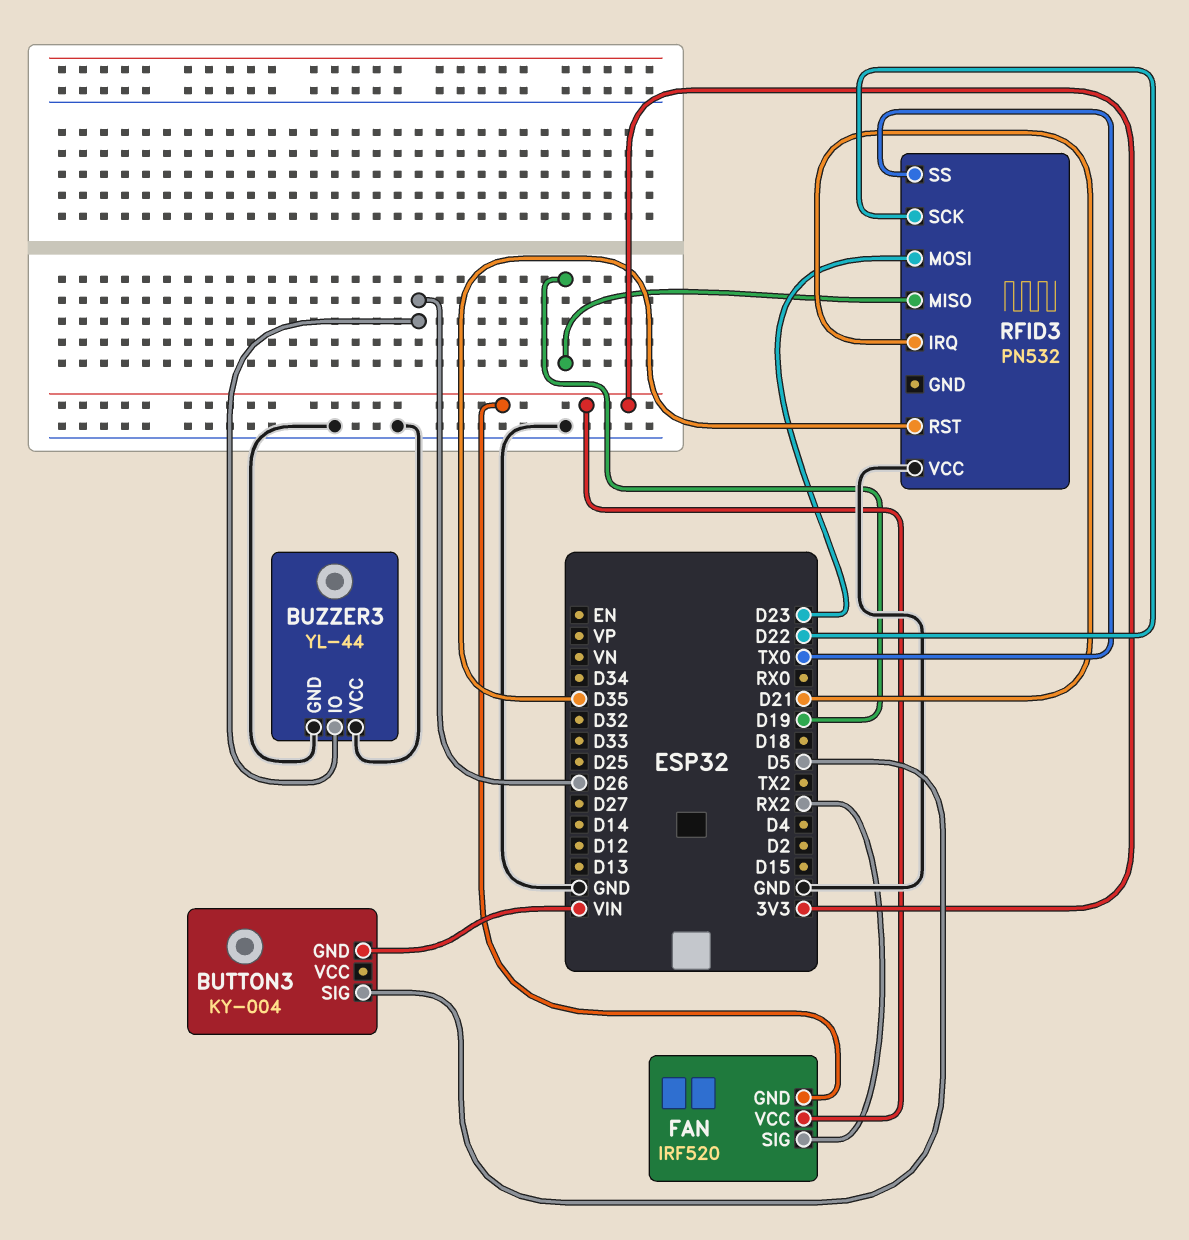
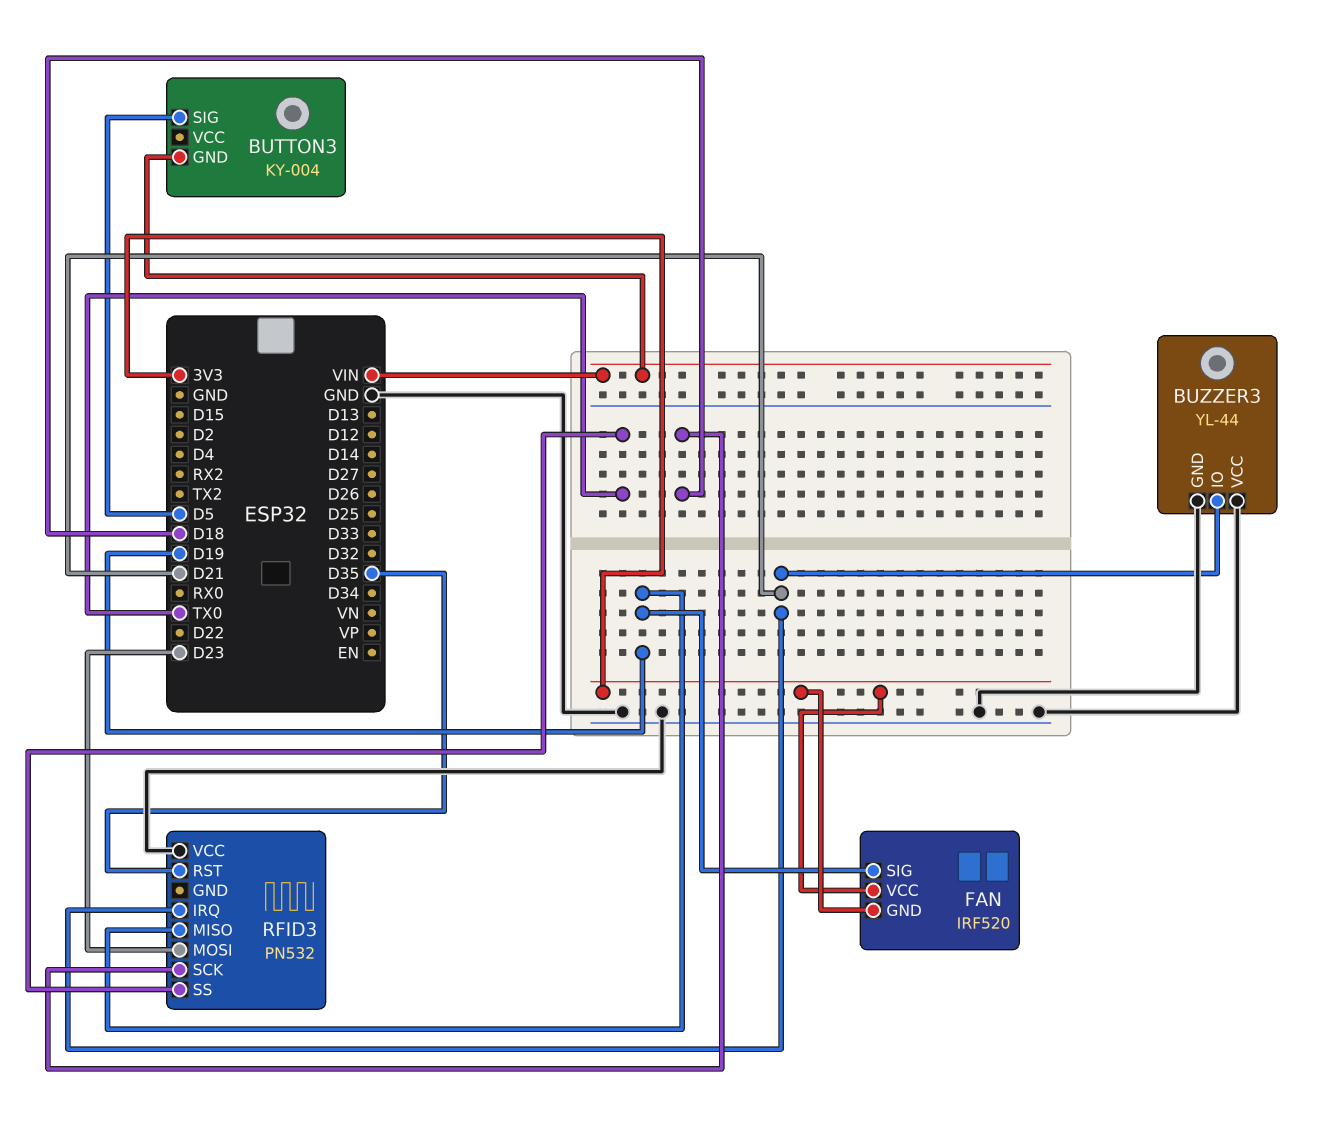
BUZZER3 pin IO: D26 -> D21
FAN pin SIG: RX2 -> D19
RFID3 pin SCK: D22 -> D18

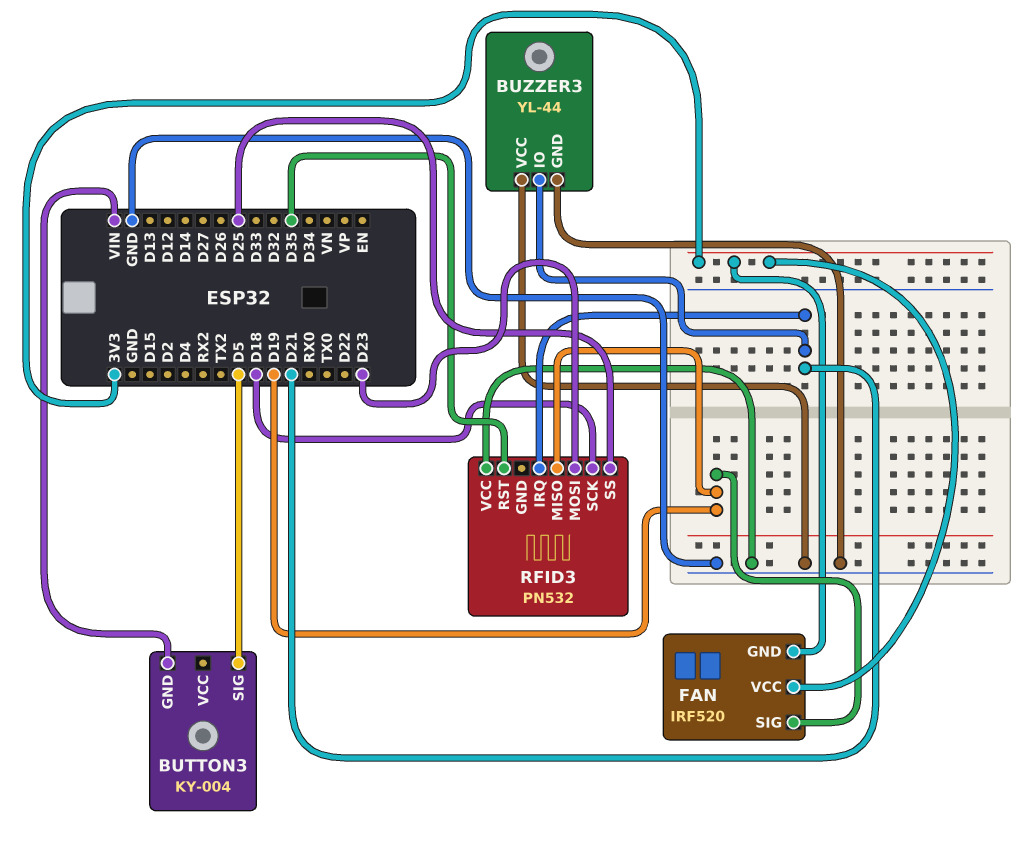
RFID3 pin SS: TX0 -> D25

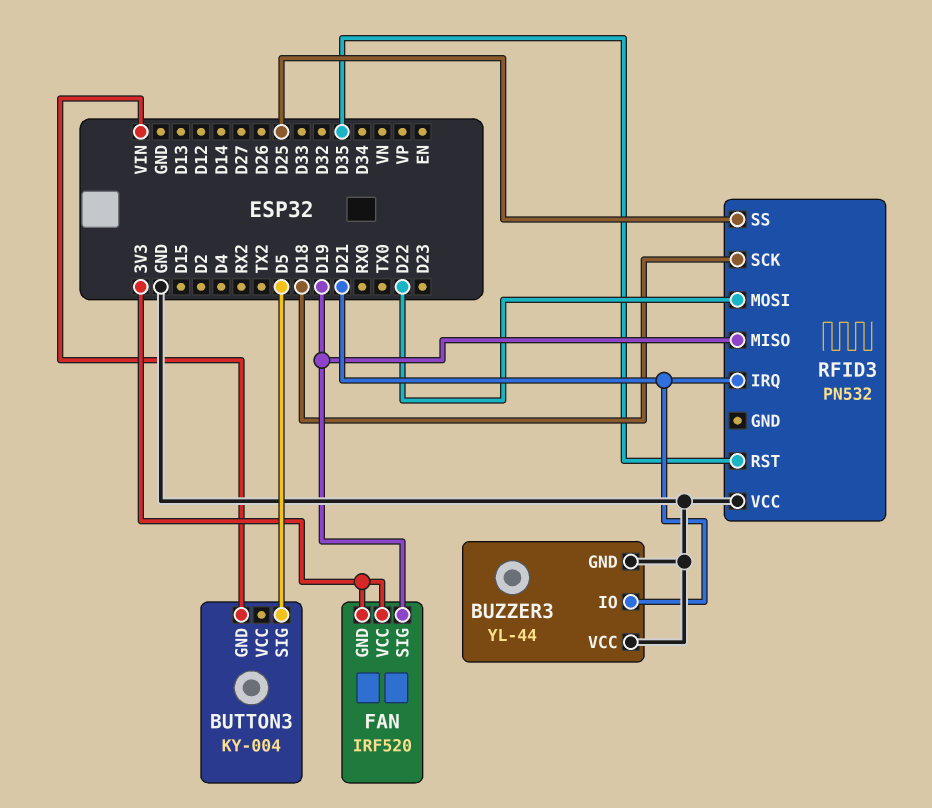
RFID3 pin MOSI: D23 -> D22

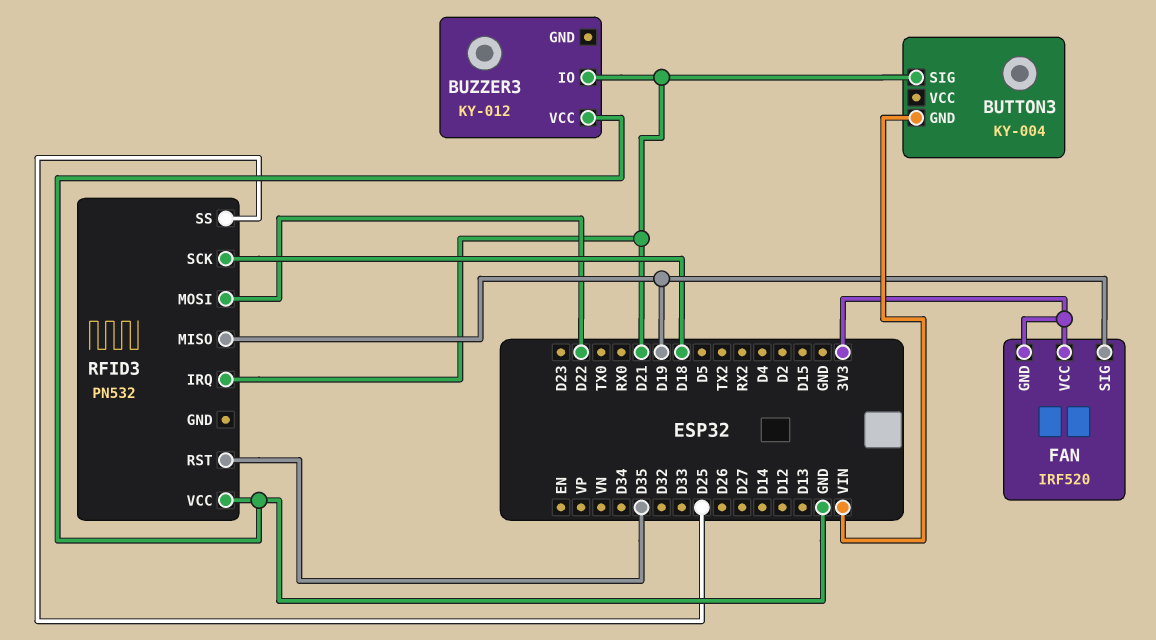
BUTTON3 pin SIG: D5 -> D21
BUZZER3: YL-44 -> KY-012
BUZZER3 pin GND: GND -> none

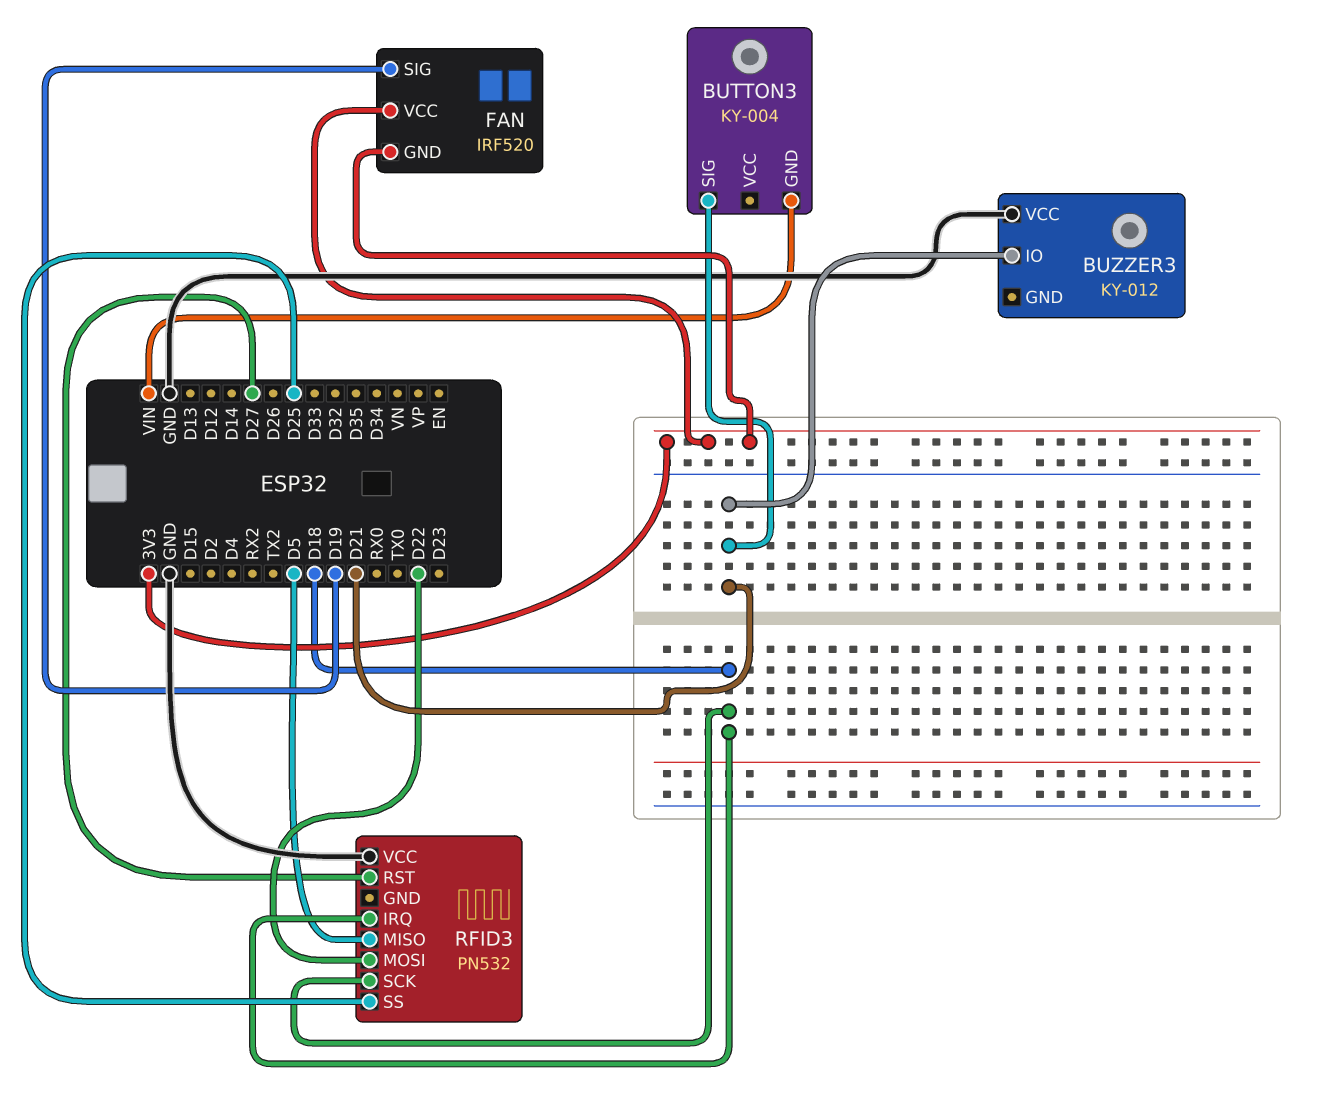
RFID3 pin IRQ: D21 -> D18
RFID3 pin MISO: D19 -> D5
RFID3 pin RST: D35 -> D27

